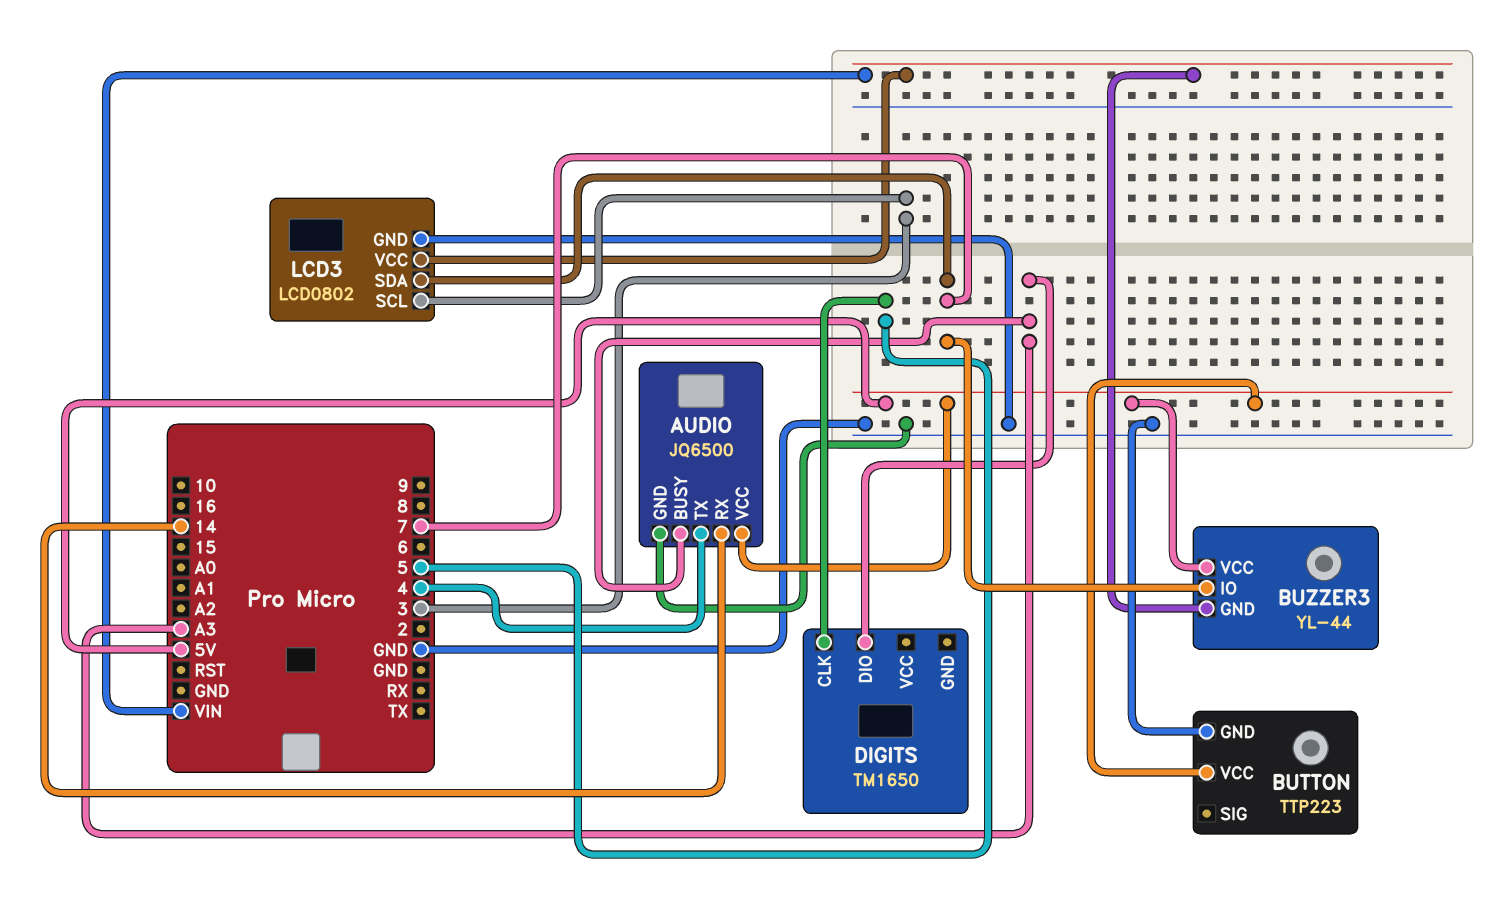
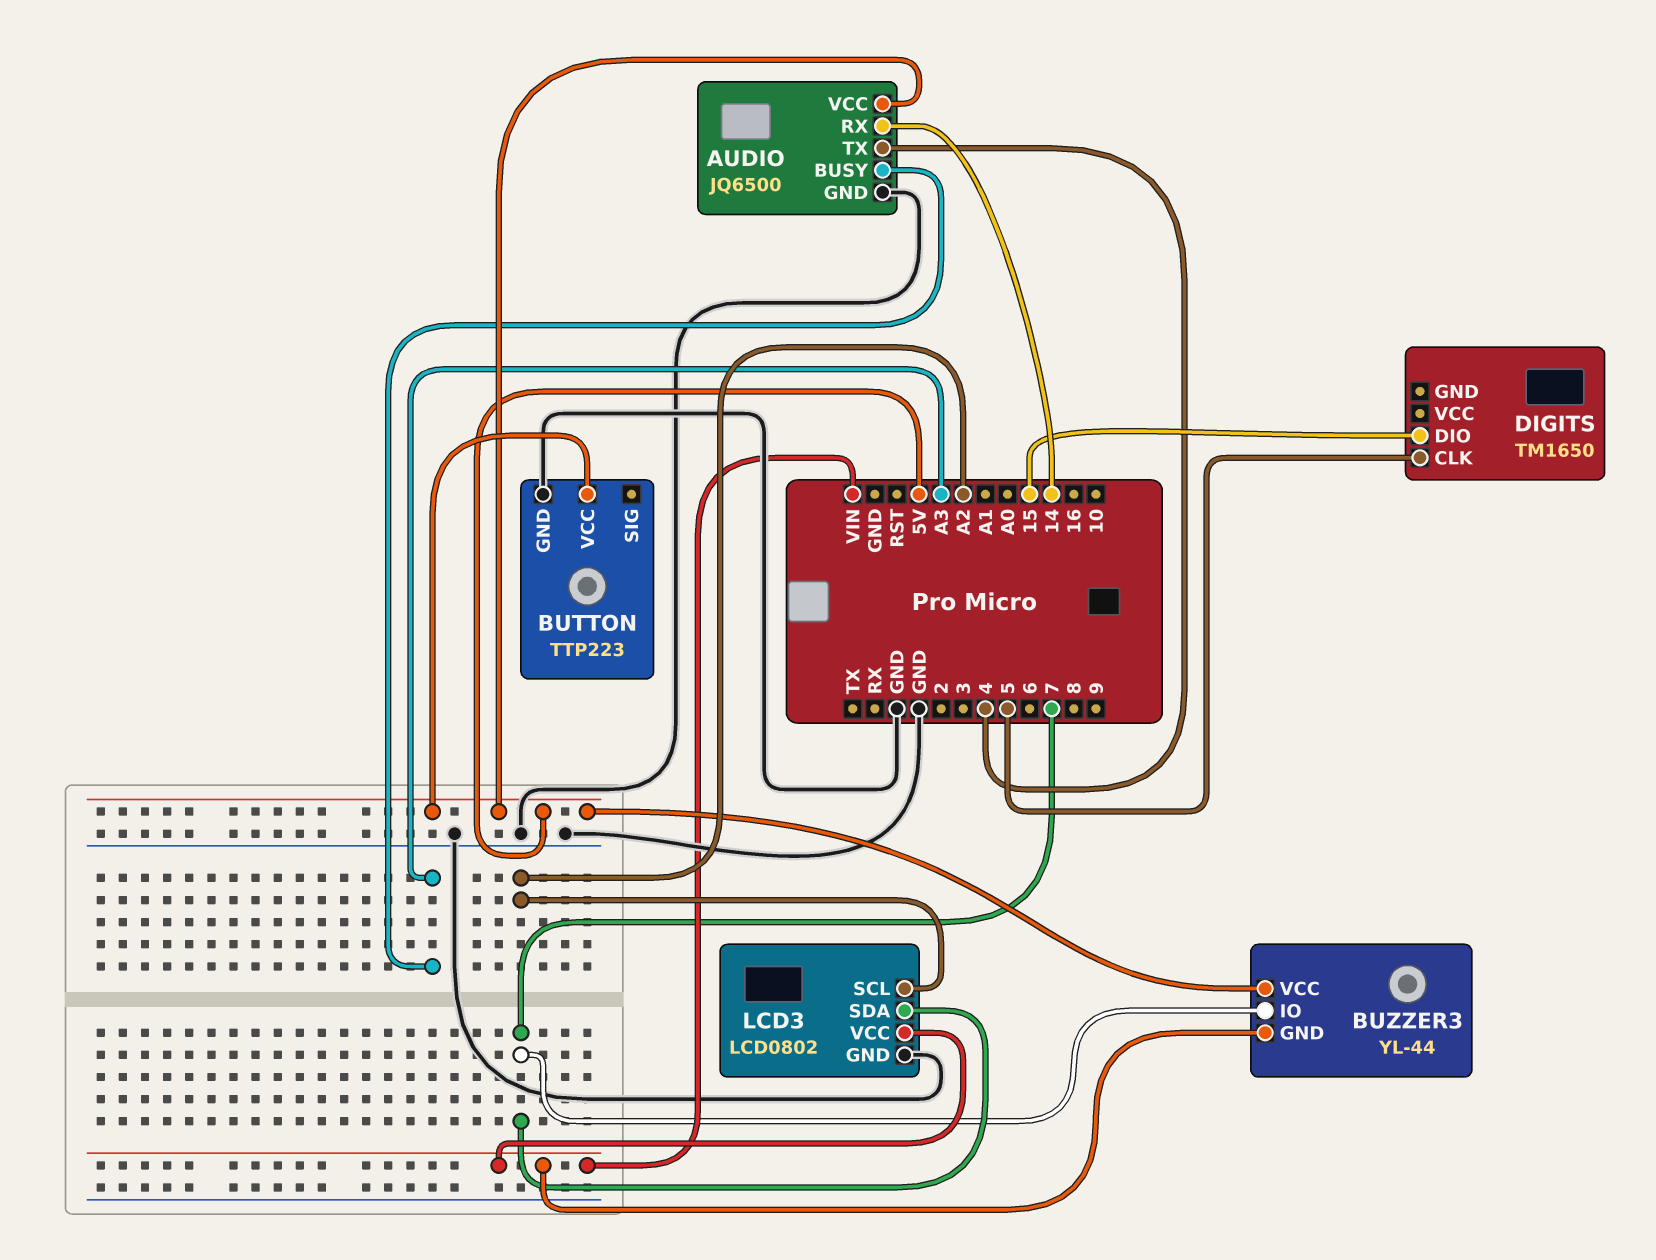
DIGITS pin DIO: A3 -> 15
LCD3 pin SCL: 3 -> A2

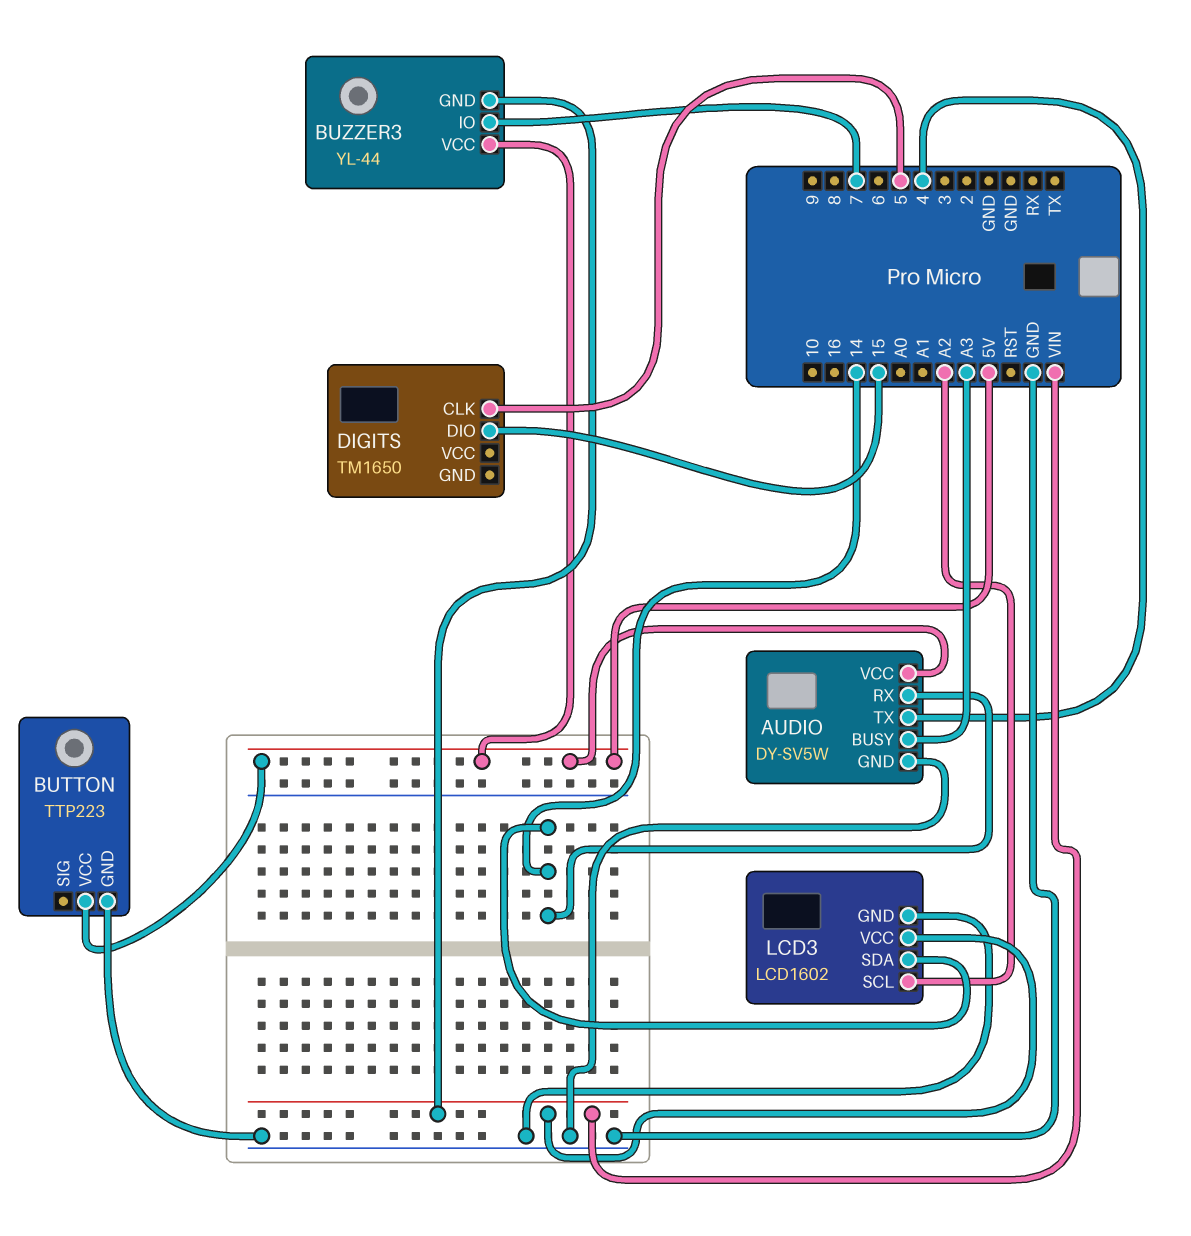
AUDIO: JQ6500 -> DY-SV5W
LCD3: LCD0802 -> LCD1602
LCD3 pin SDA: 7 -> 14

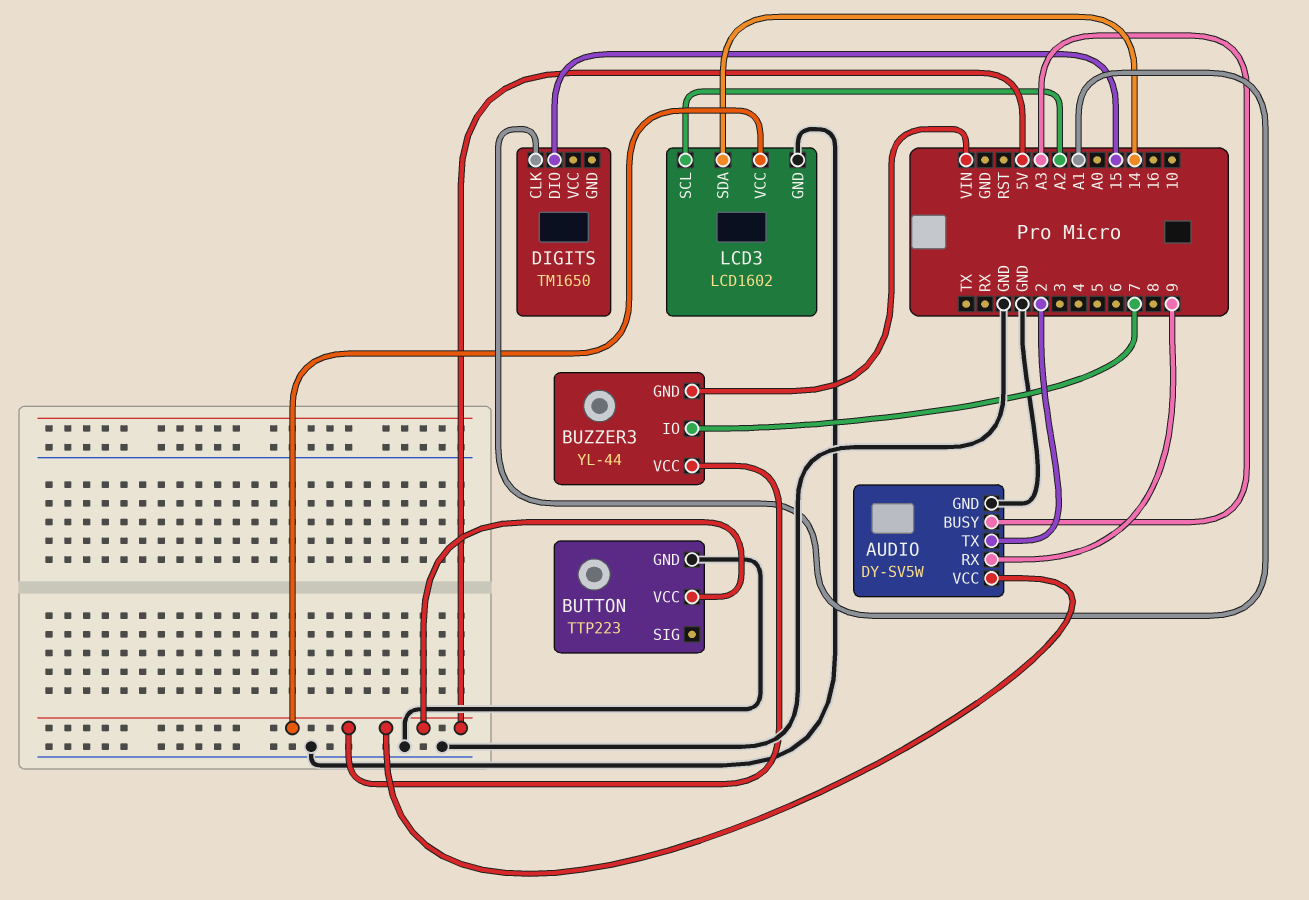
AUDIO pin RX: 14 -> 9
AUDIO pin TX: 4 -> 2
DIGITS pin CLK: 5 -> A1
LCD3 pin VCC: VIN -> 5V

